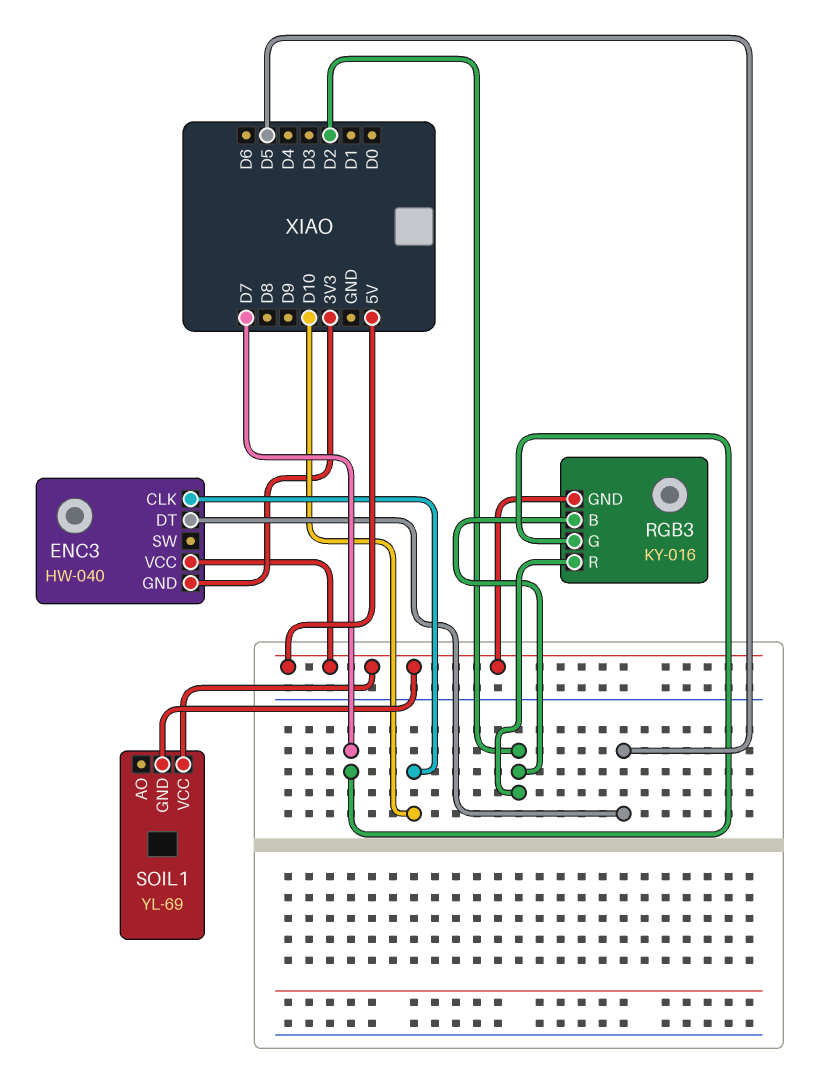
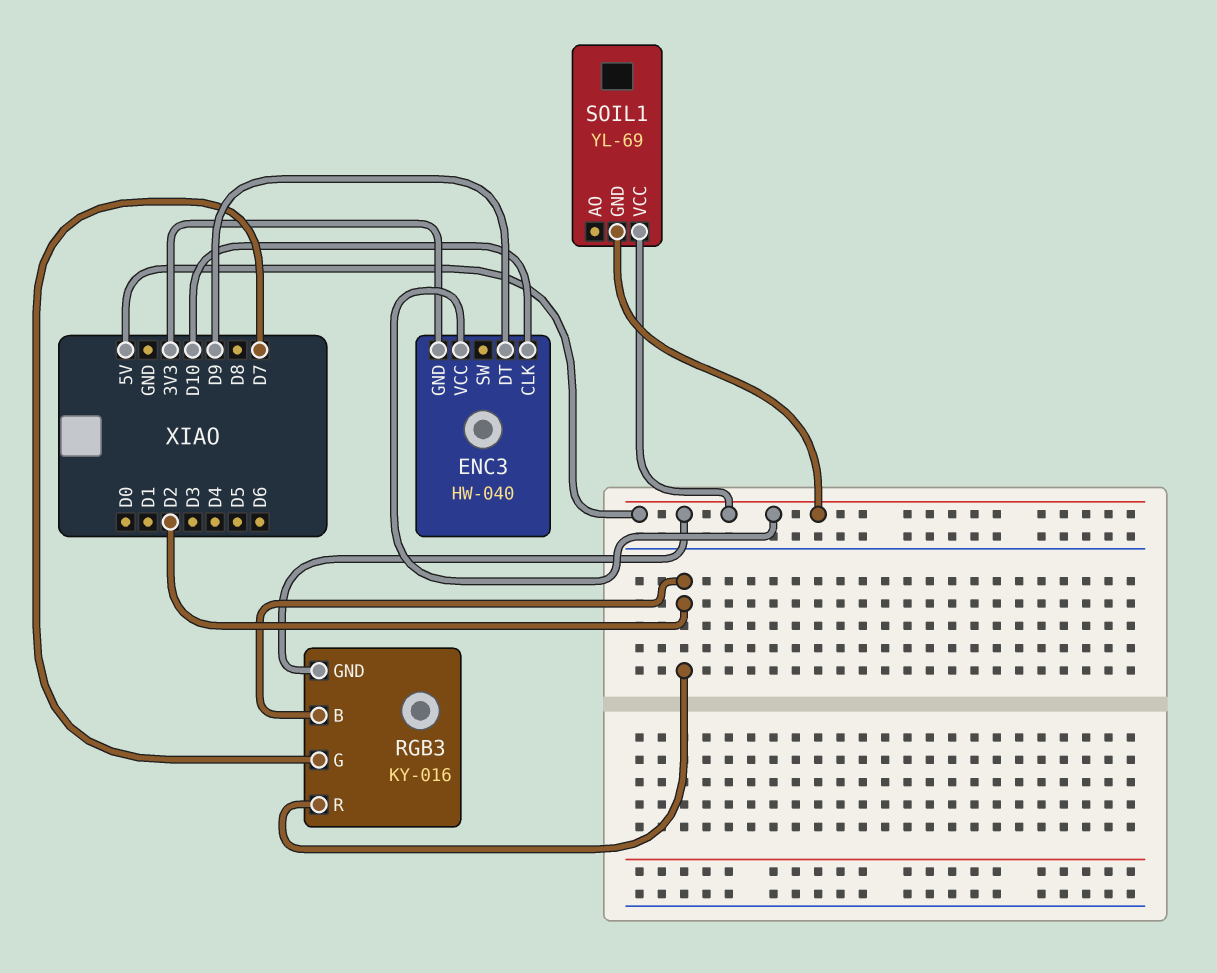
ENC3 pin DT: D5 -> D9

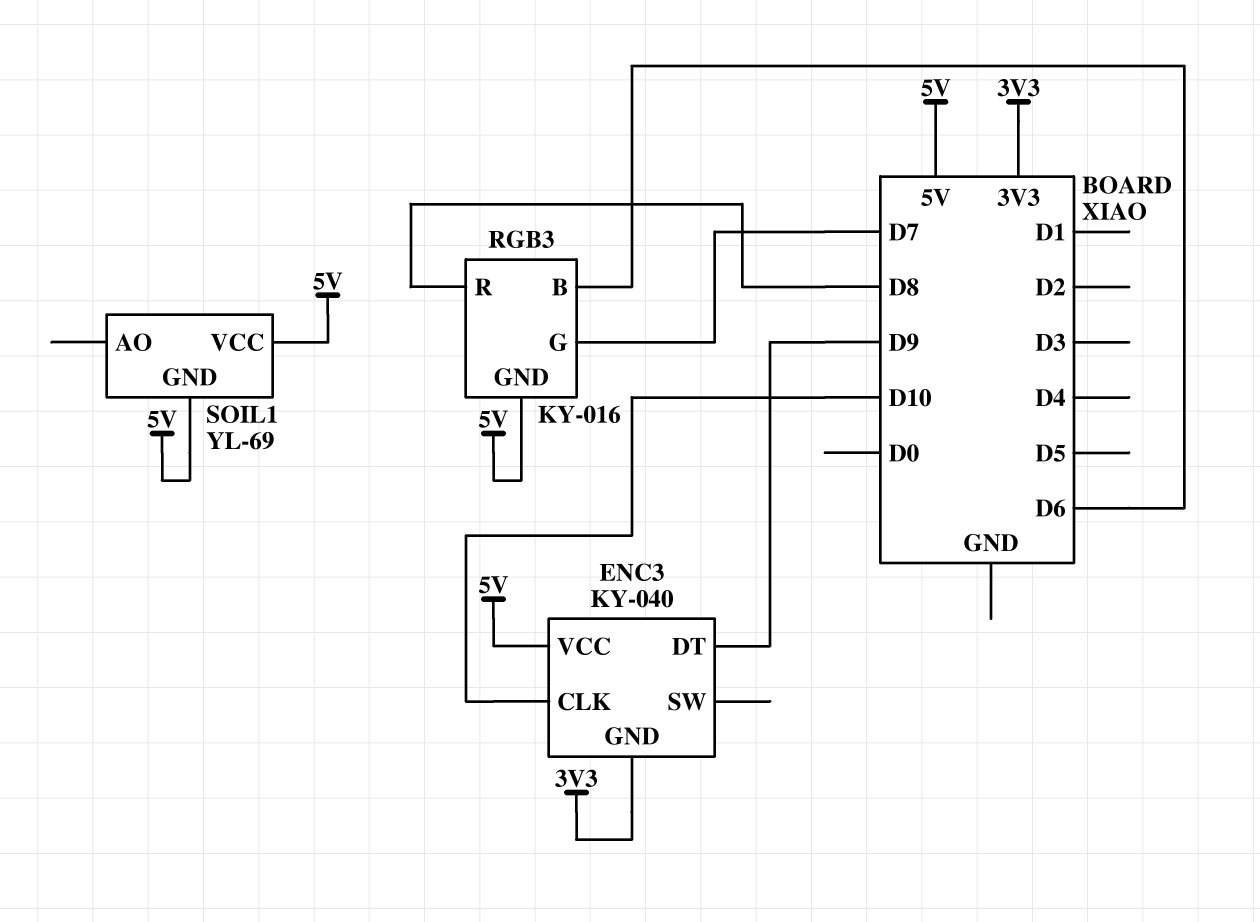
ENC3: HW-040 -> KY-040
RGB3 pin B: D2 -> D6
RGB3 pin R: D2 -> D8

